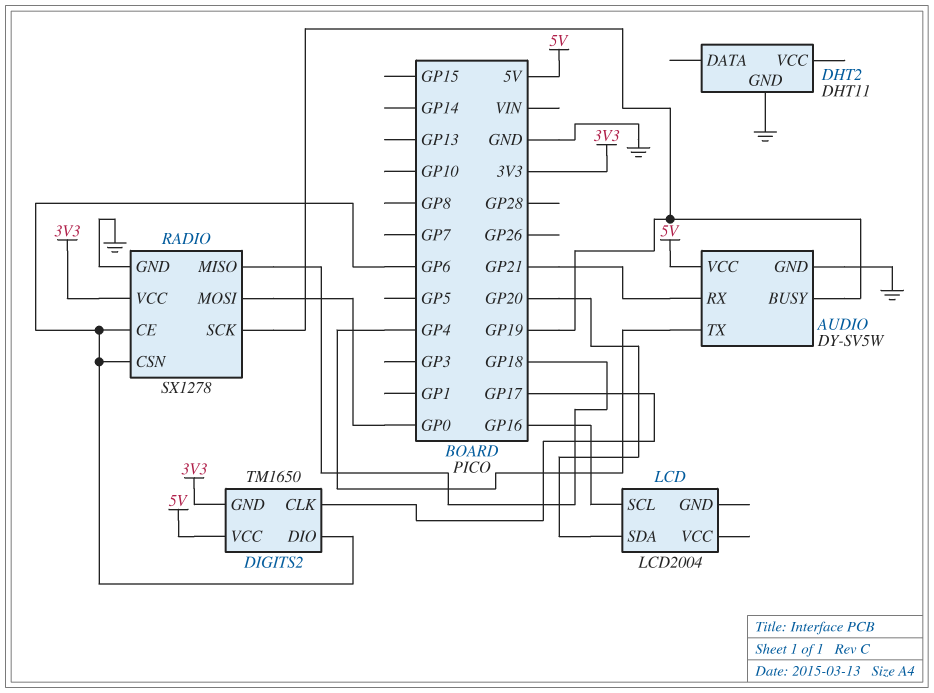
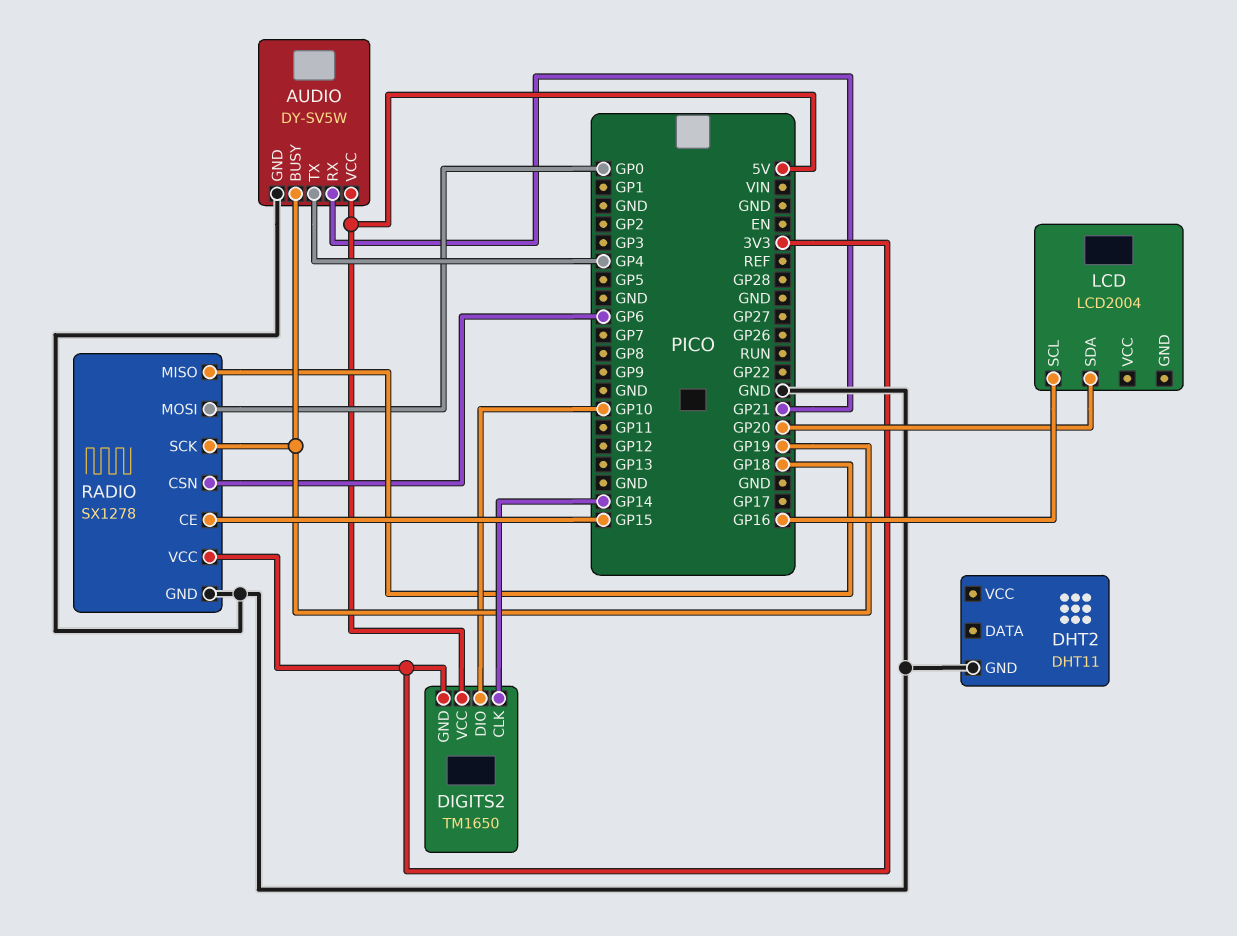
DIGITS2 pin CLK: GP17 -> GP14
DIGITS2 pin DIO: GP6 -> GP10
RADIO pin CE: GP6 -> GP15

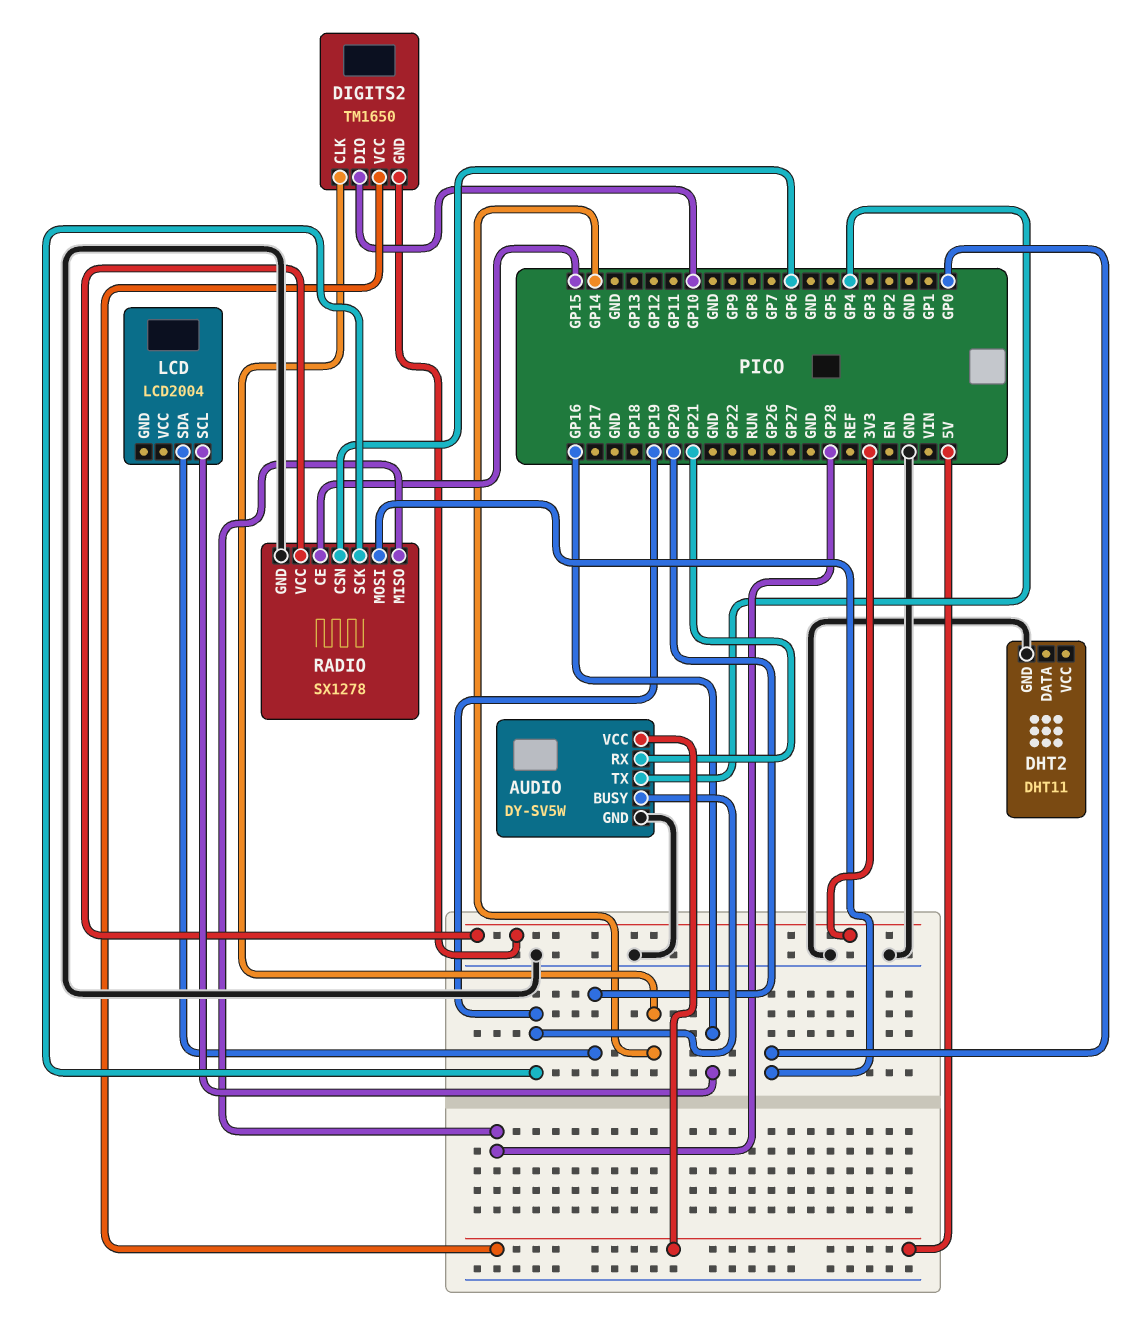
RADIO pin MISO: GP18 -> GP28

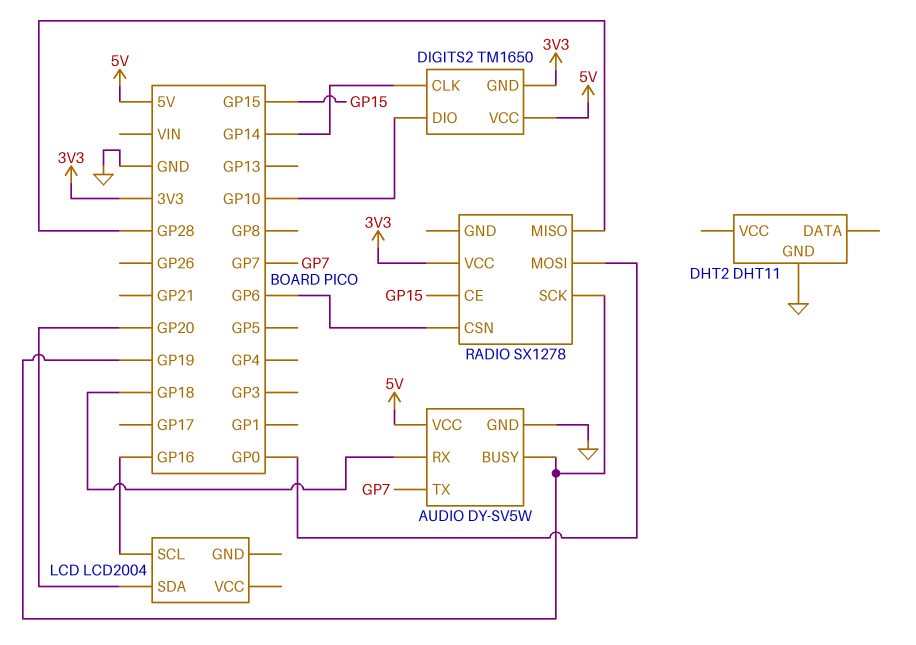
AUDIO pin RX: GP21 -> GP18
AUDIO pin TX: GP4 -> GP7
RADIO pin GND: GND -> none

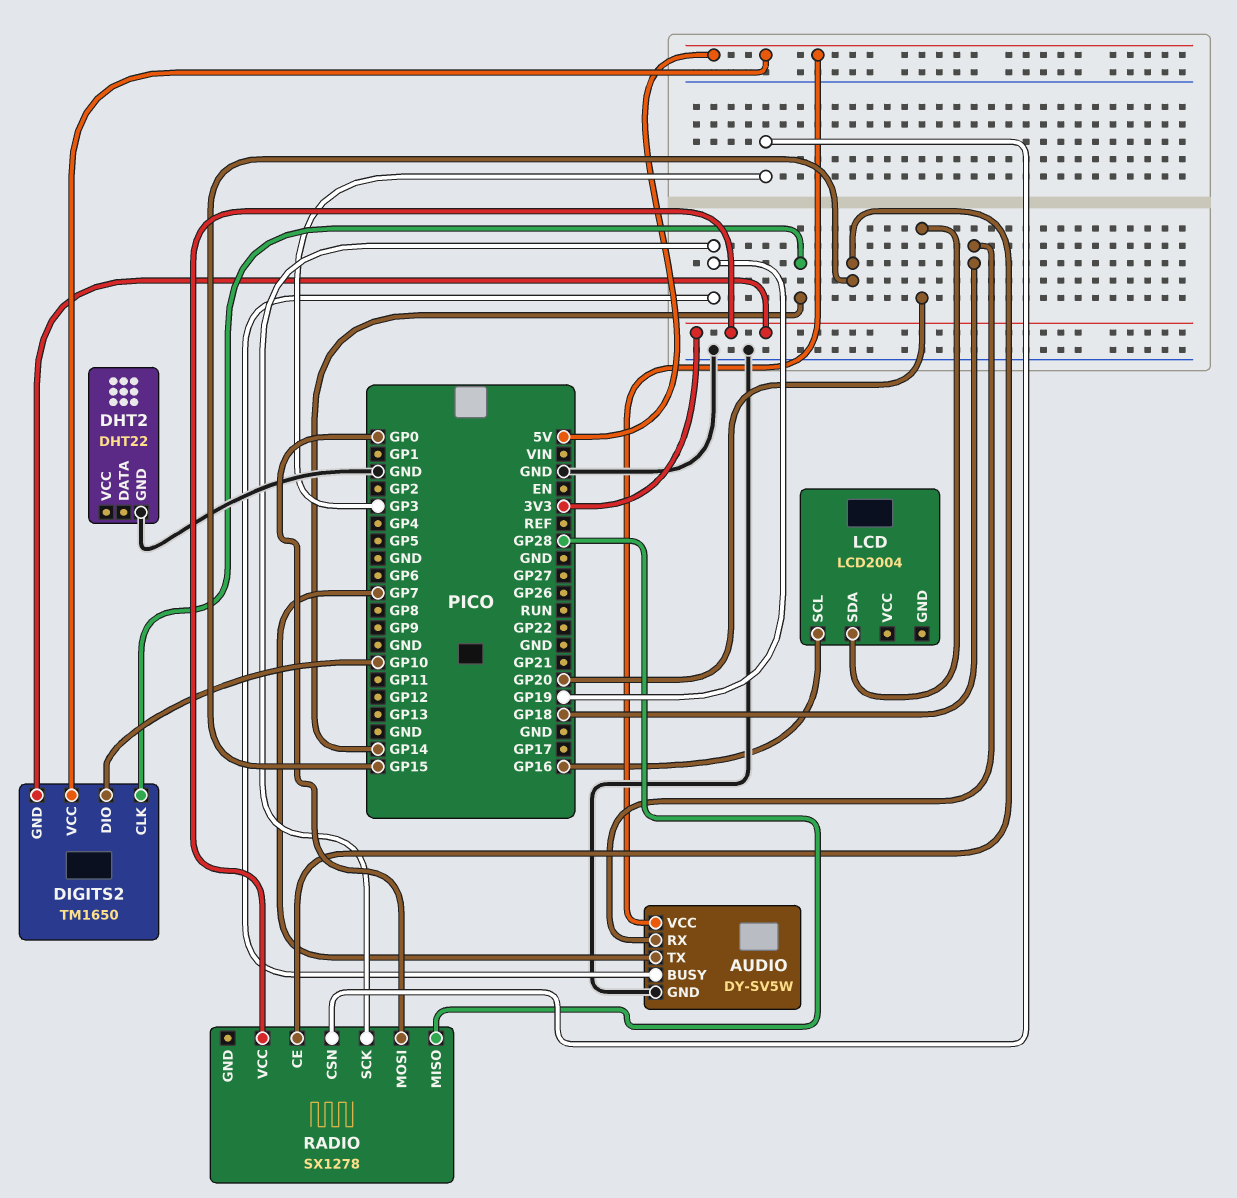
DHT2: DHT11 -> DHT22
RADIO pin CSN: GP6 -> GP3

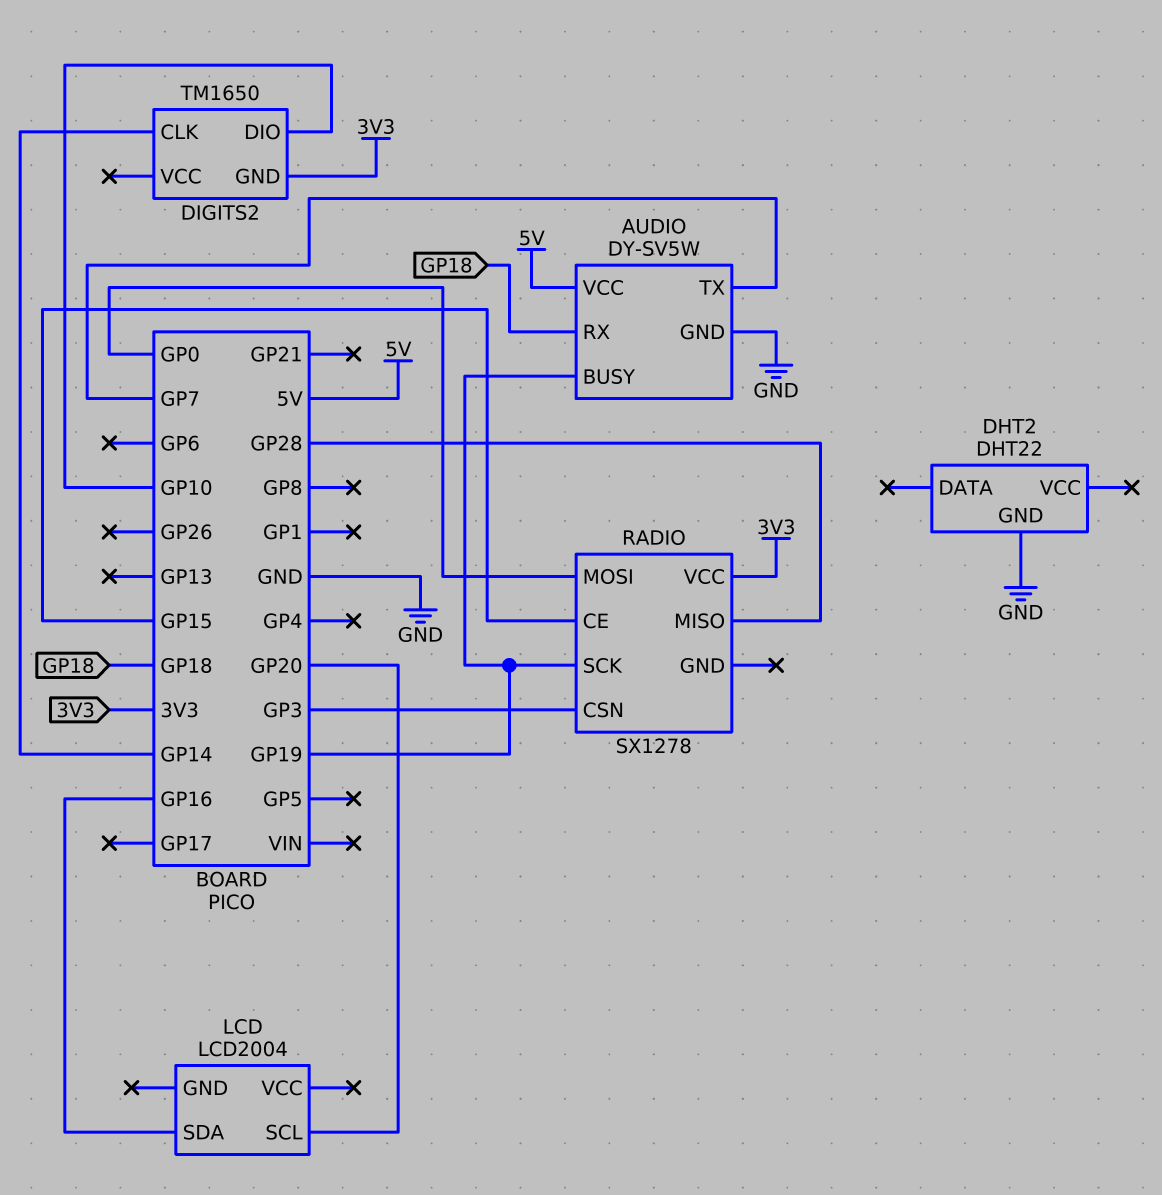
DIGITS2 pin VCC: 5V -> none
LCD pin SCL: GP16 -> GP20
LCD pin SDA: GP20 -> GP16

